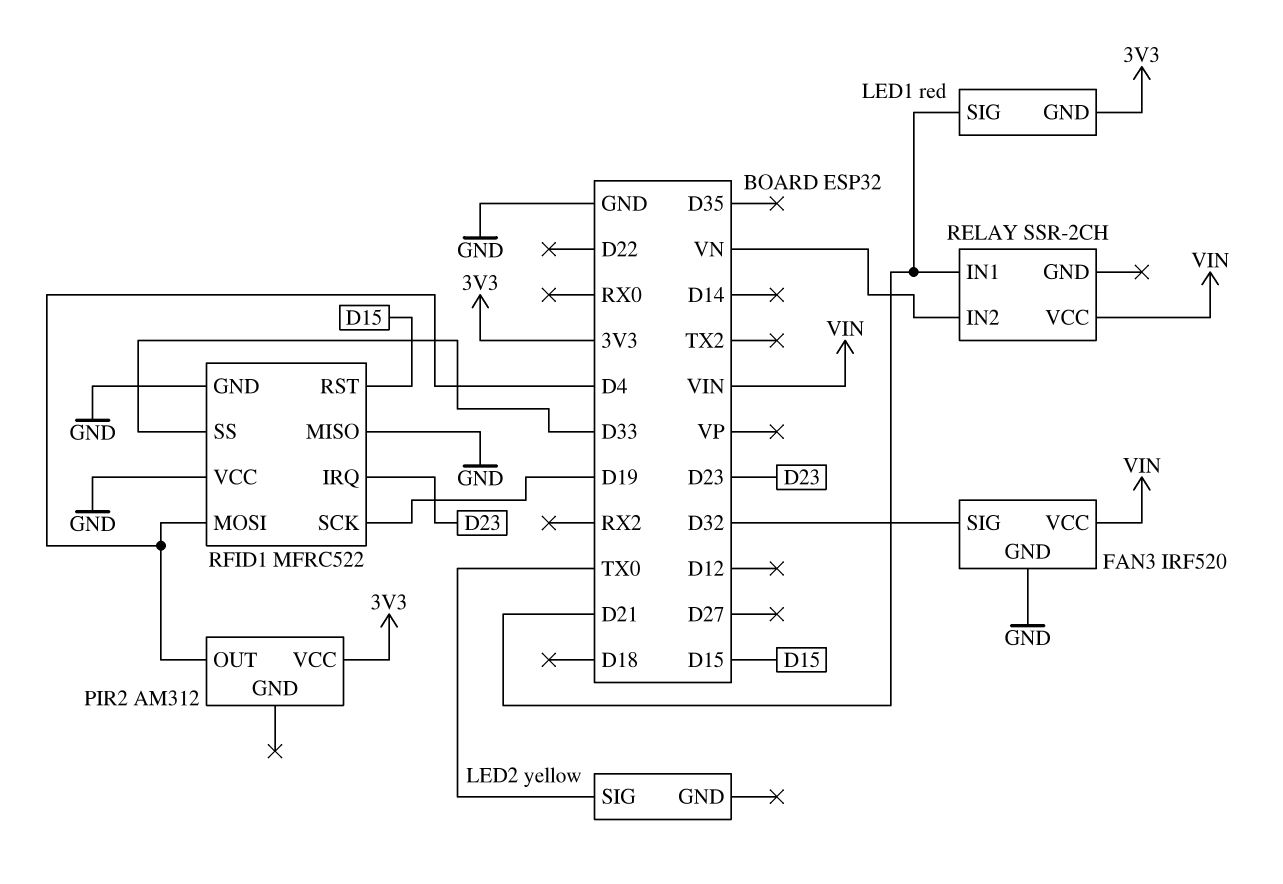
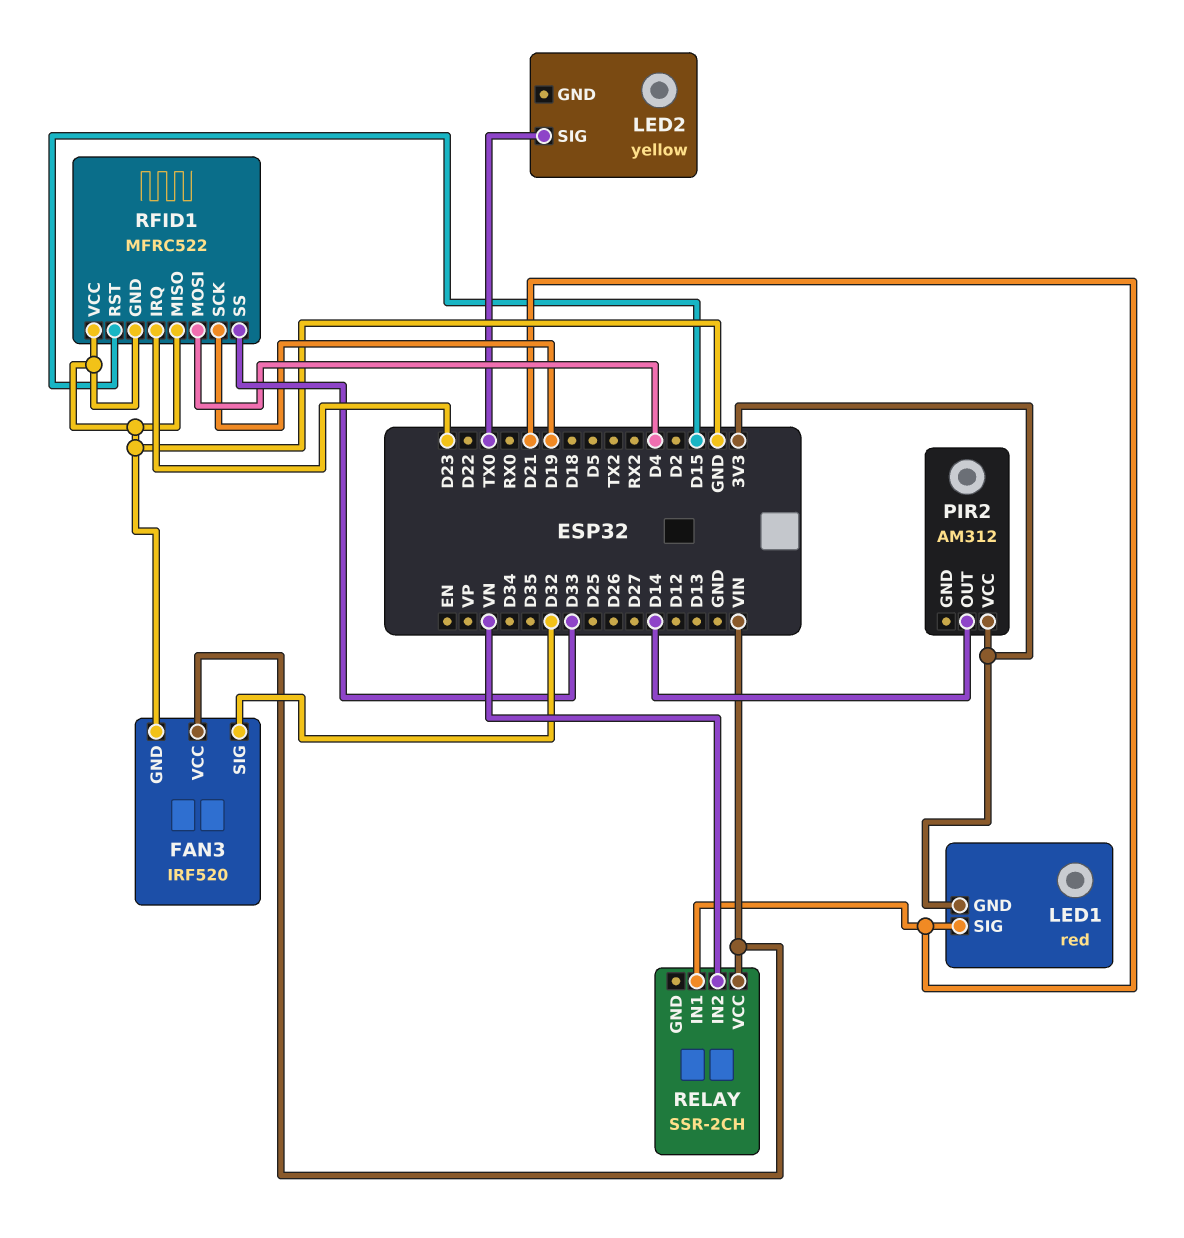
PIR2 pin OUT: D4 -> D14

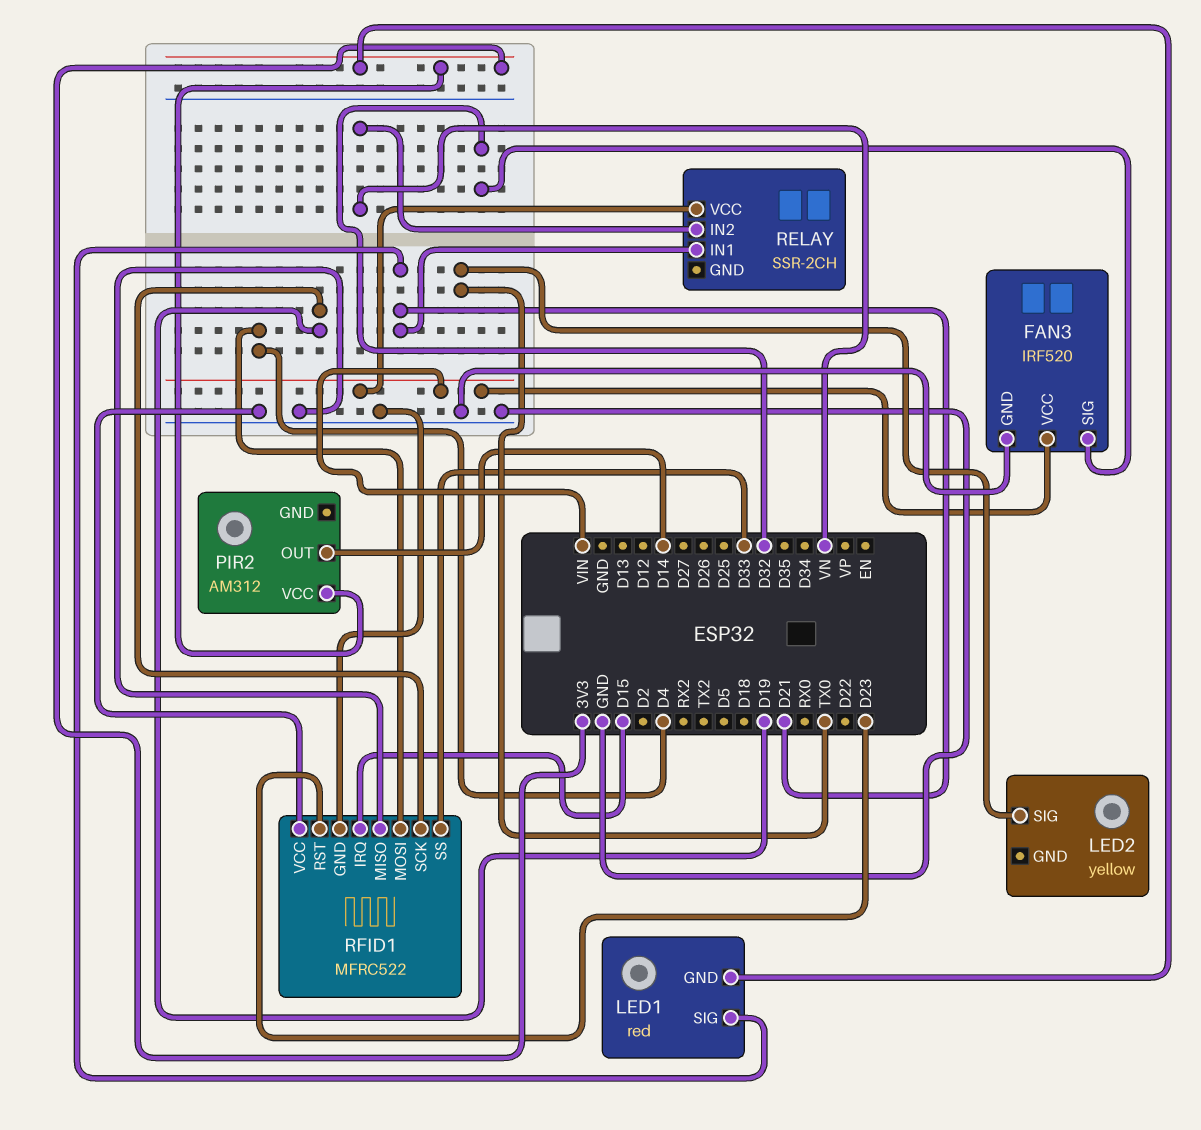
RFID1 pin IRQ: D23 -> D15
RFID1 pin RST: D15 -> D23

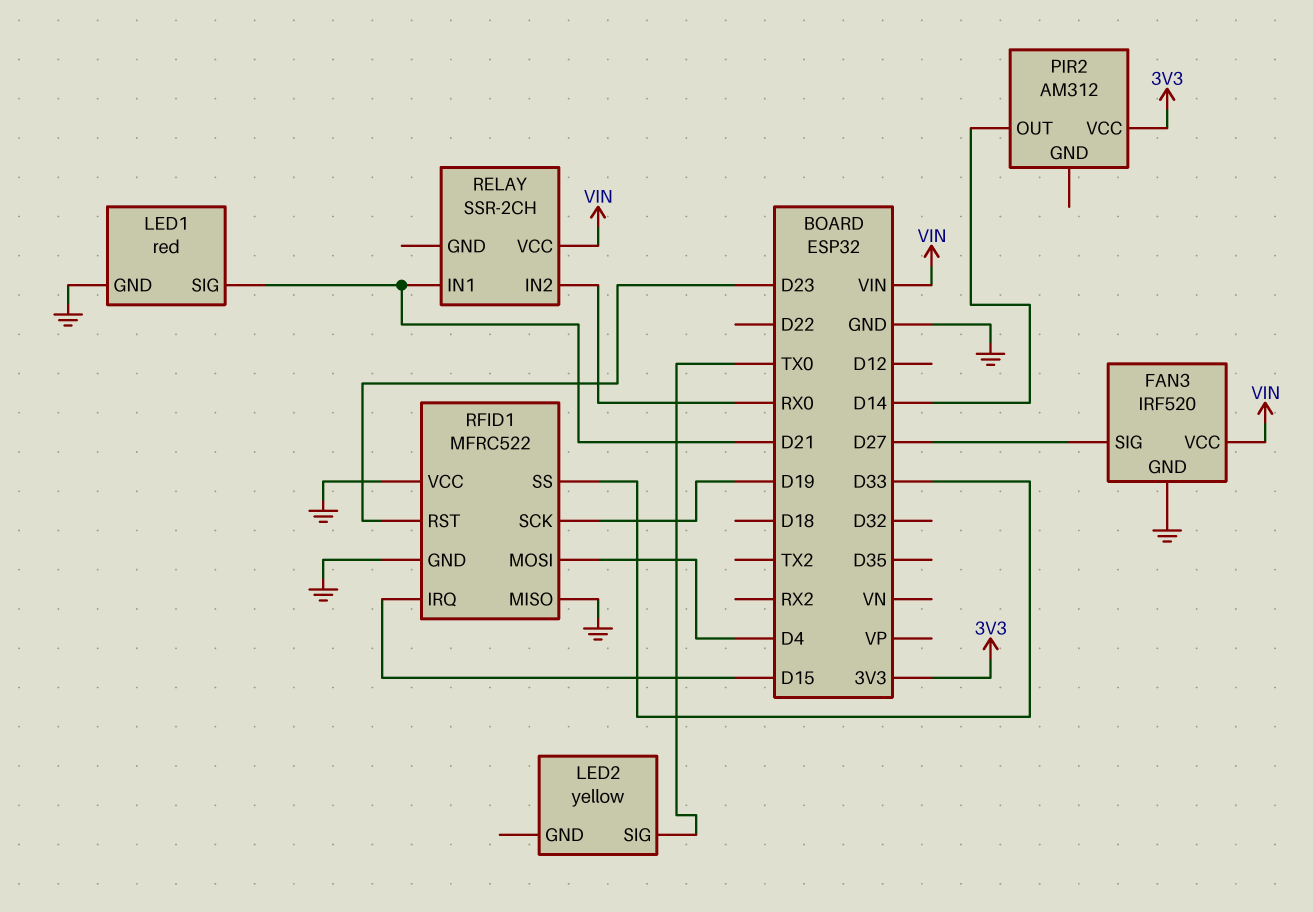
FAN3 pin SIG: D32 -> D27
LED1 pin GND: 3V3 -> GND
RELAY pin IN2: VN -> RX0

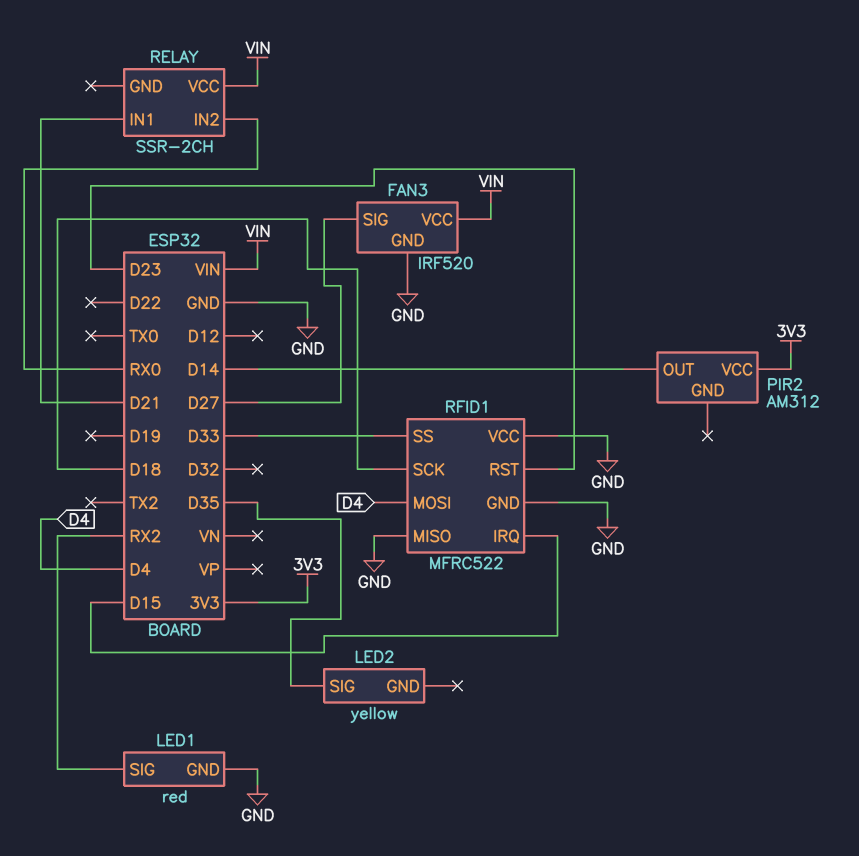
LED1 pin SIG: D21 -> RX2
LED2 pin SIG: TX0 -> D35
RFID1 pin SCK: D19 -> D18

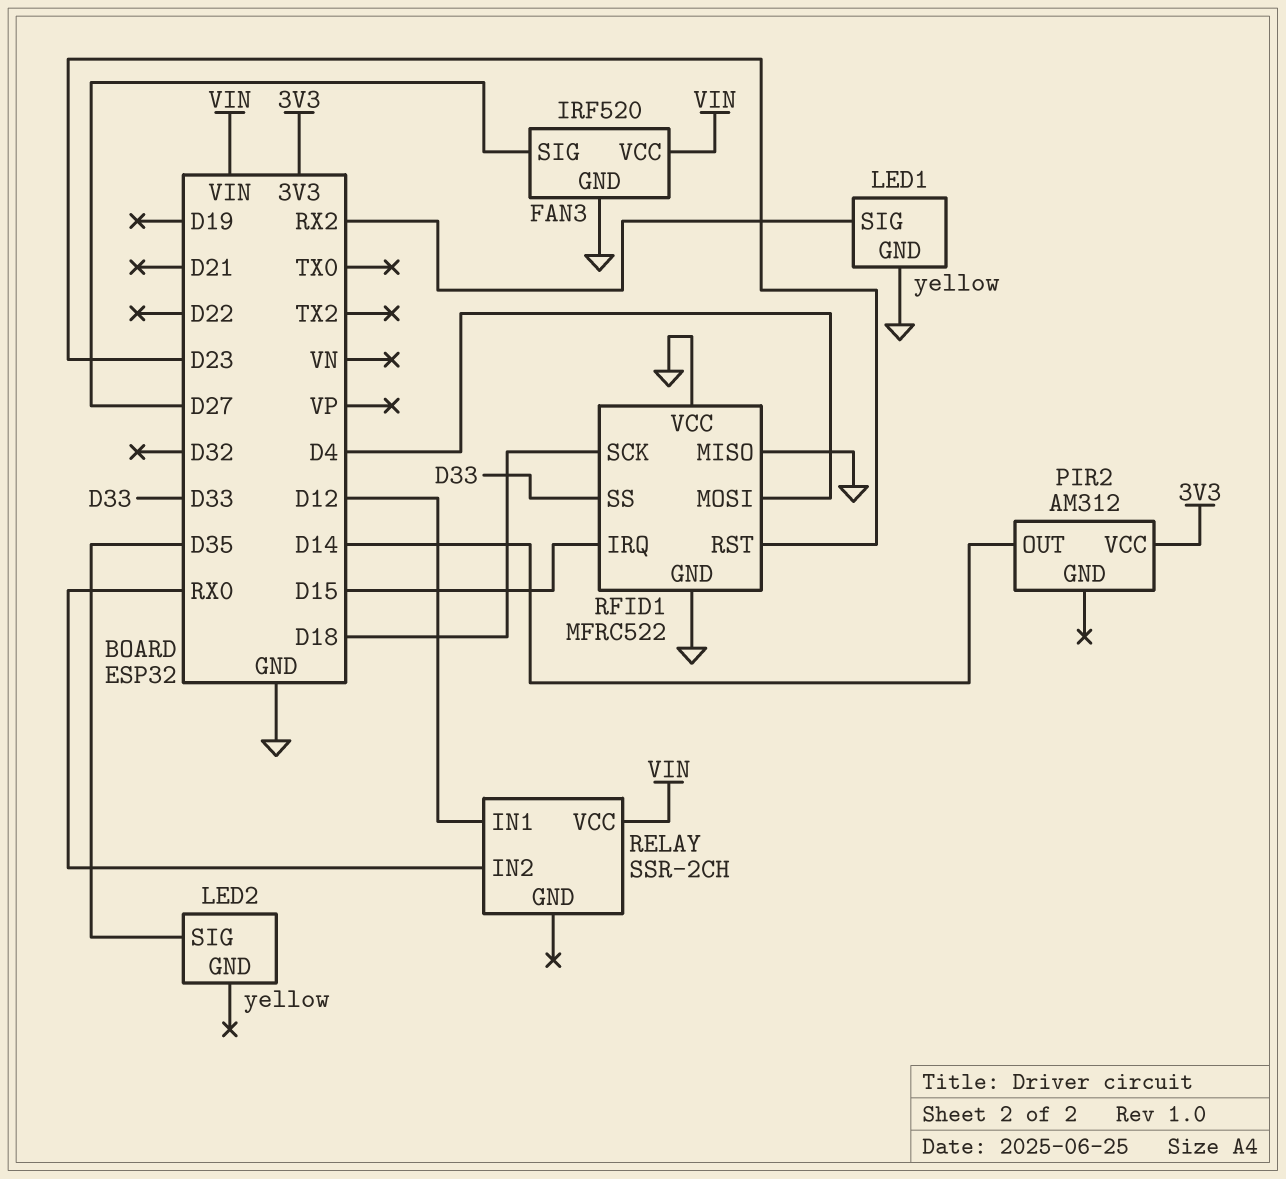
LED1: red -> yellow
RELAY pin IN1: D21 -> D12

